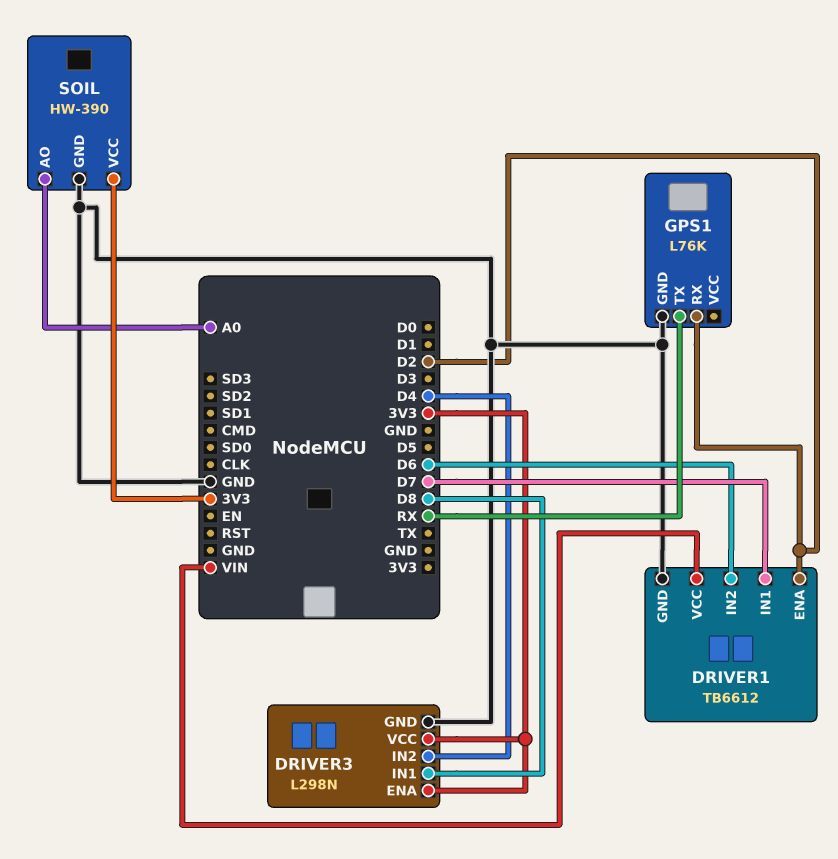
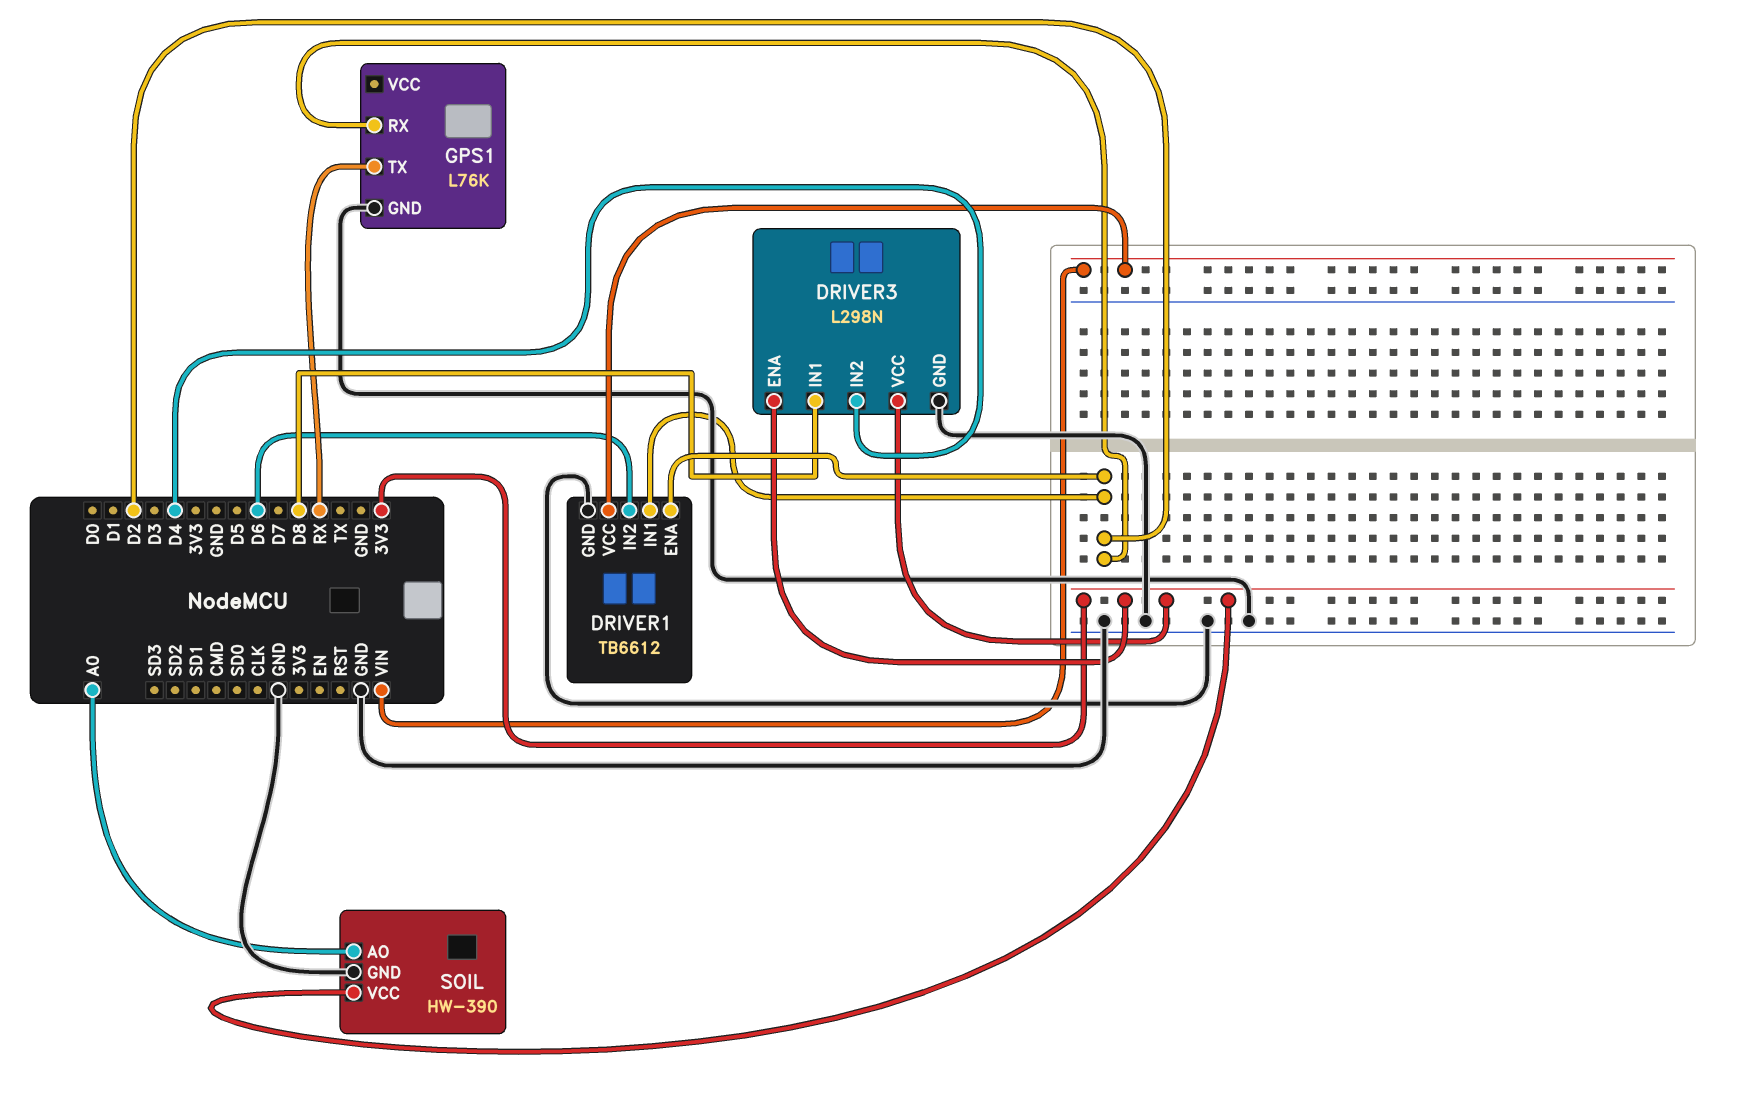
DRIVER1 pin IN1: D7 -> D2

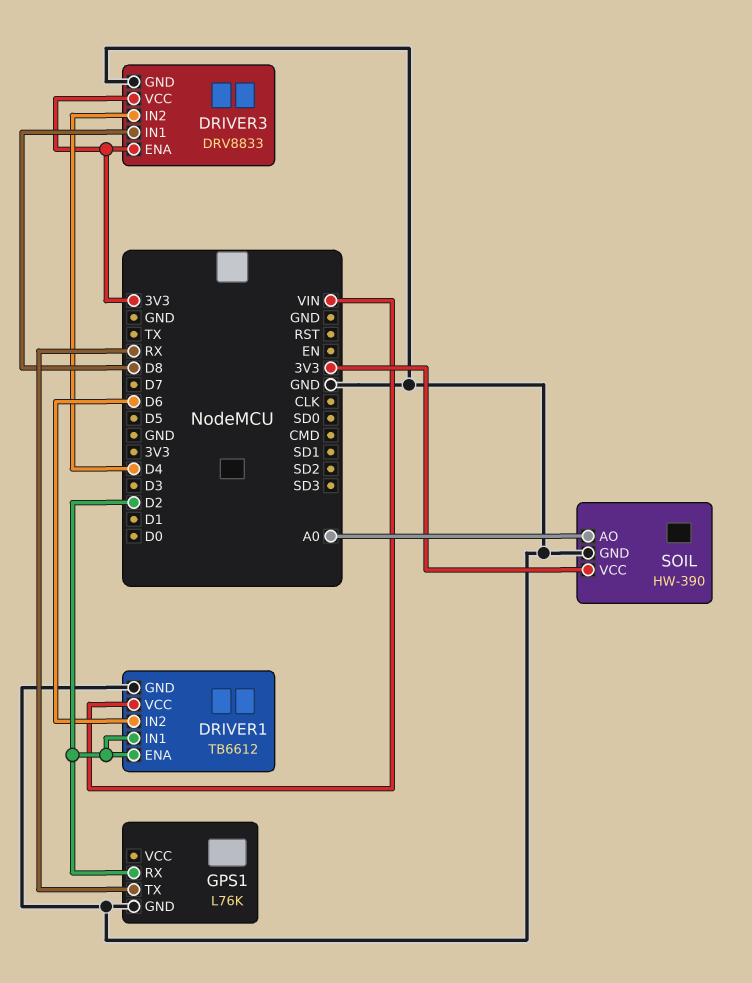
DRIVER3: L298N -> DRV8833

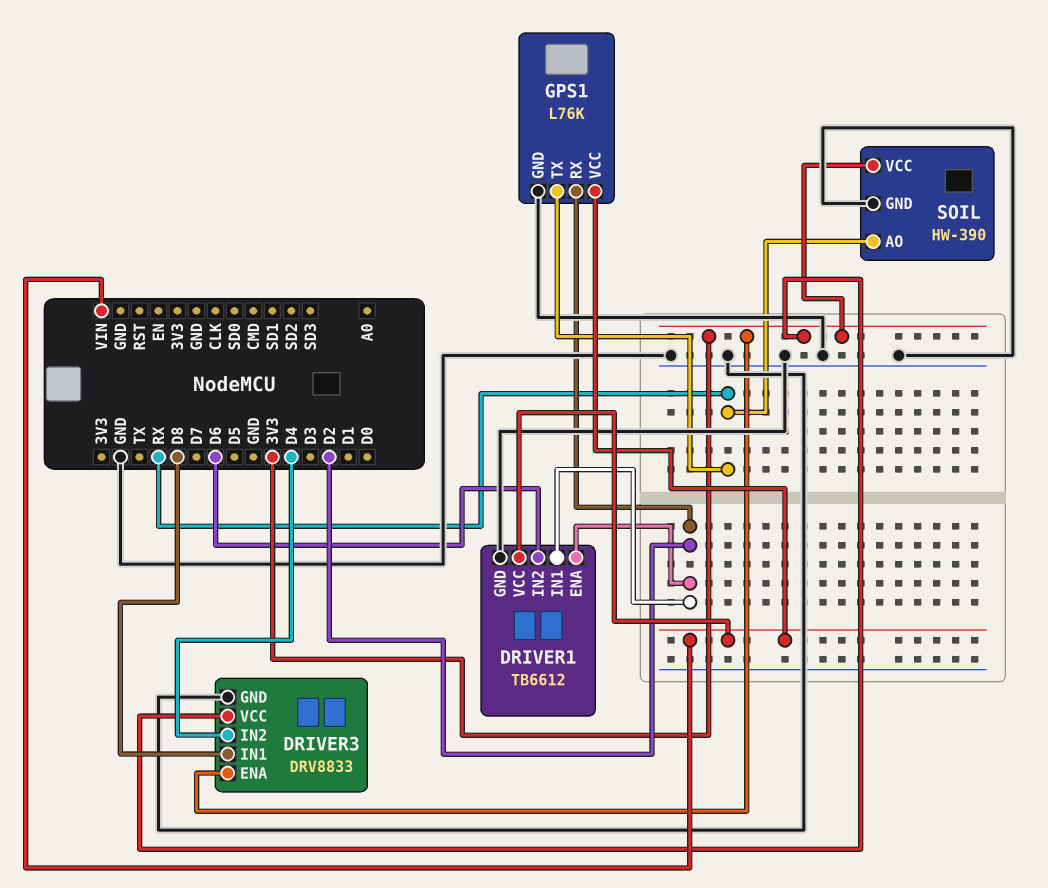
GPS1 pin VCC: none -> VIN
SOIL pin AO: A0 -> RX

